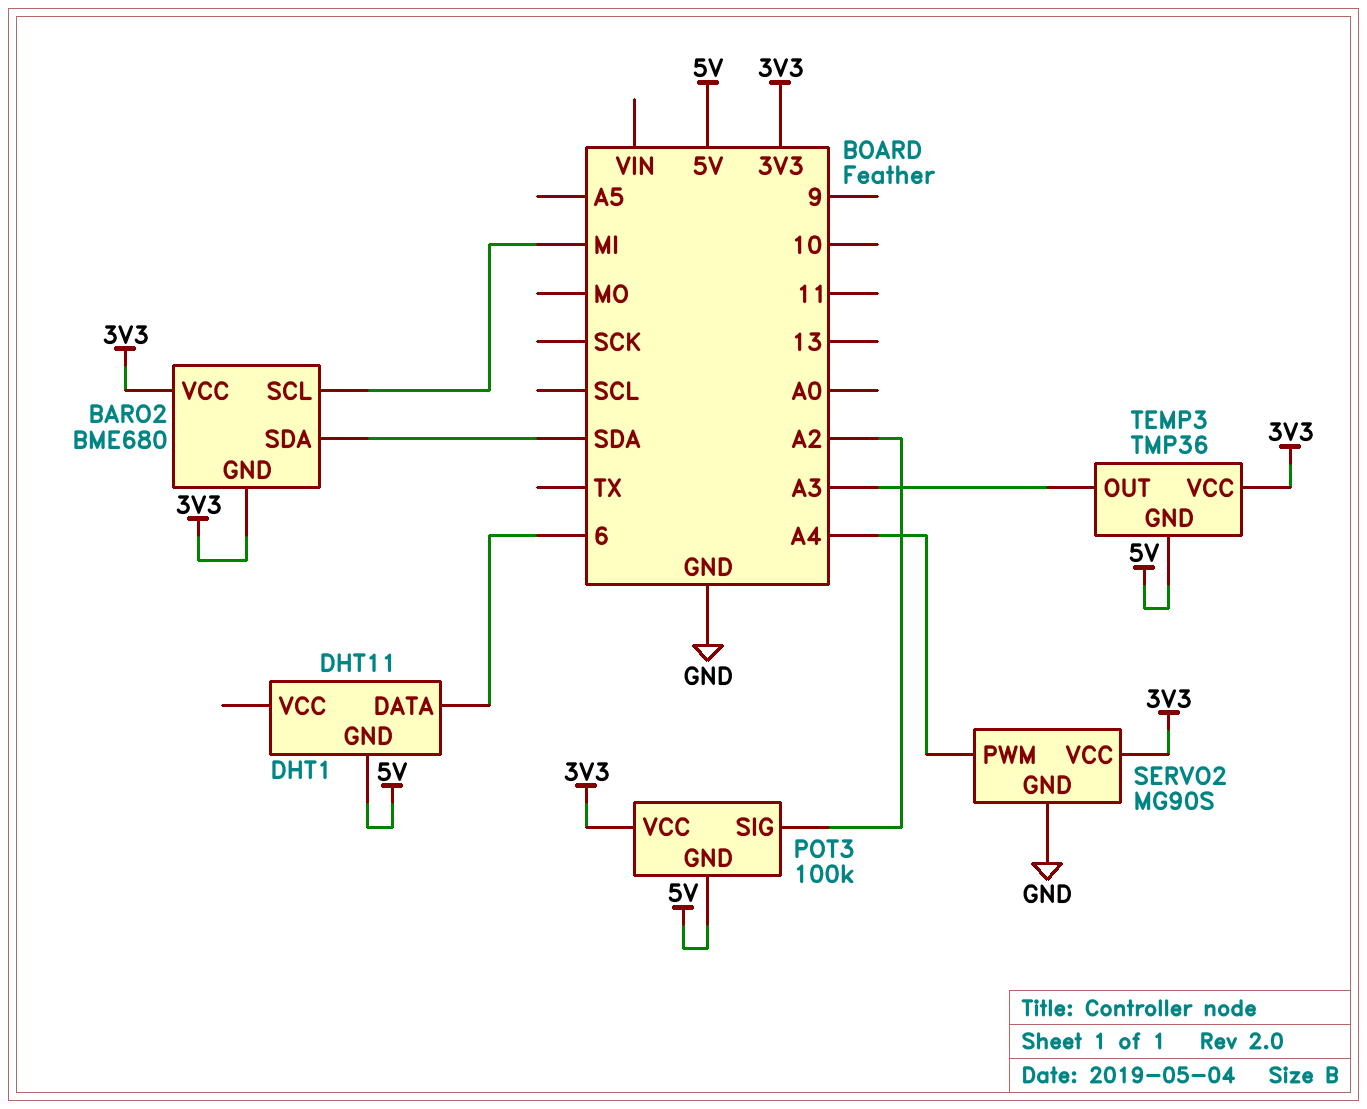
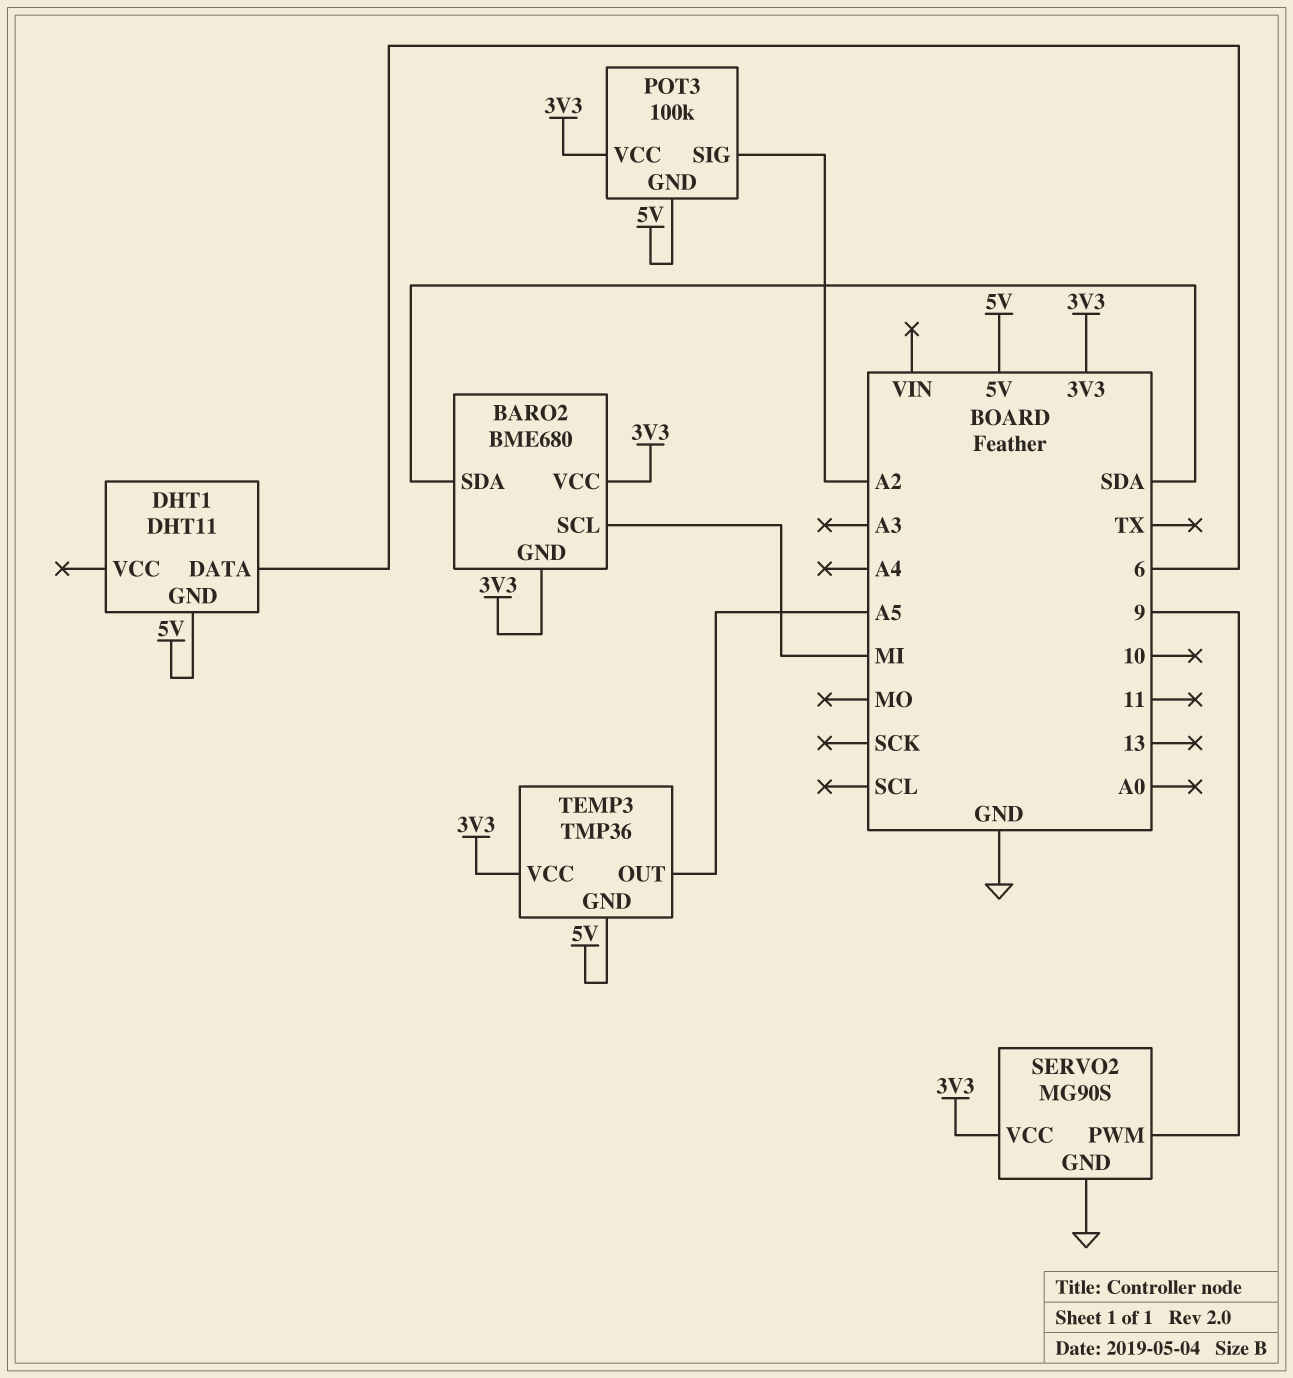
SERVO2 pin PWM: A4 -> 9
TEMP3 pin OUT: A3 -> A5

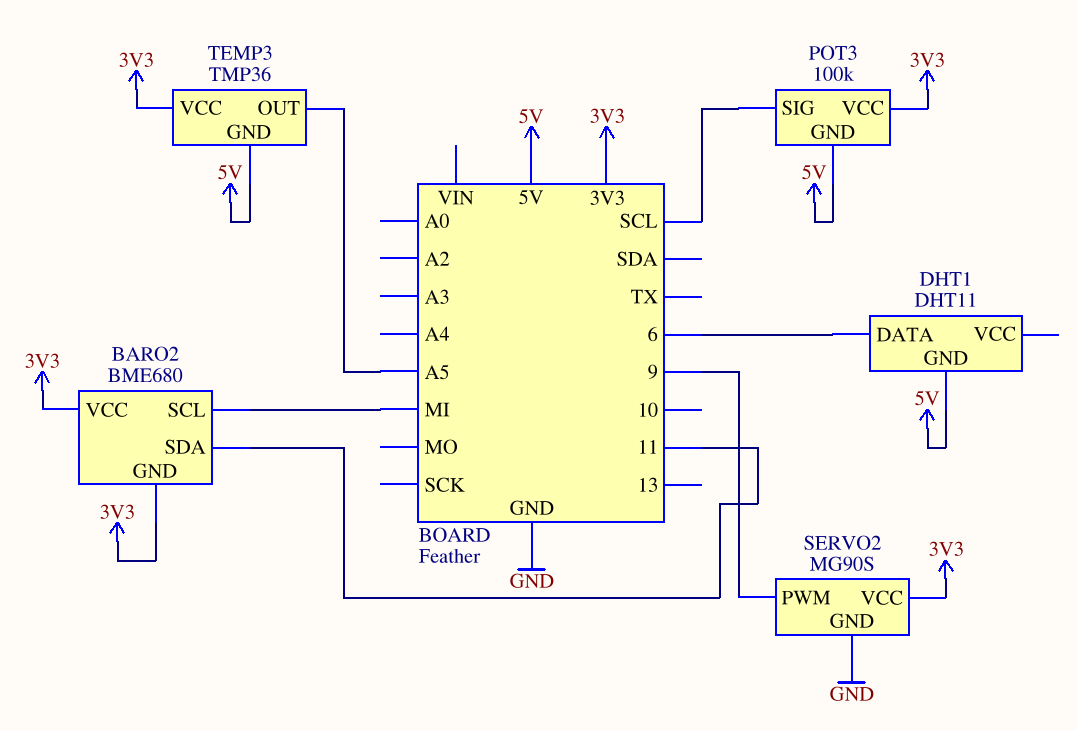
BARO2 pin SDA: SDA -> 11
POT3 pin SIG: A2 -> SCL

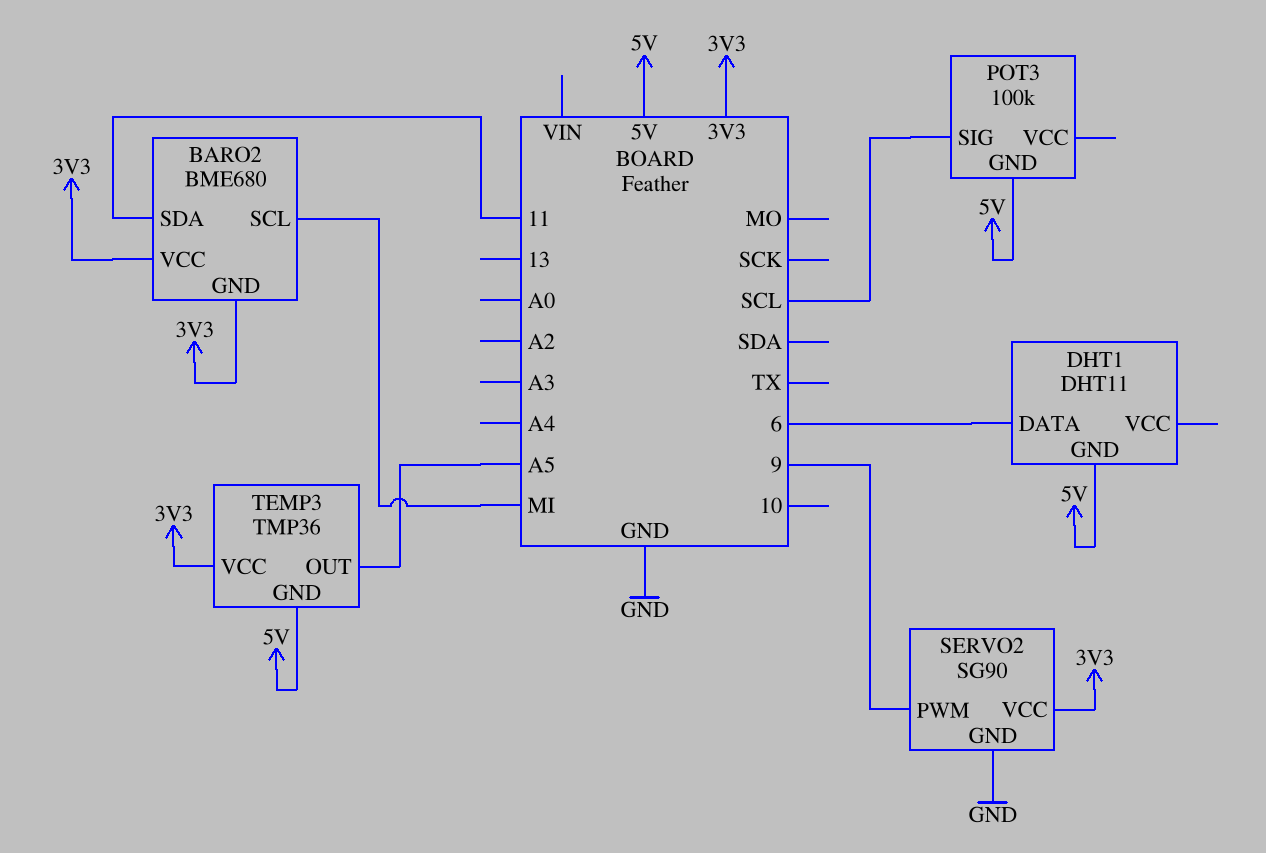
POT3 pin VCC: 3V3 -> none
SERVO2: MG90S -> SG90

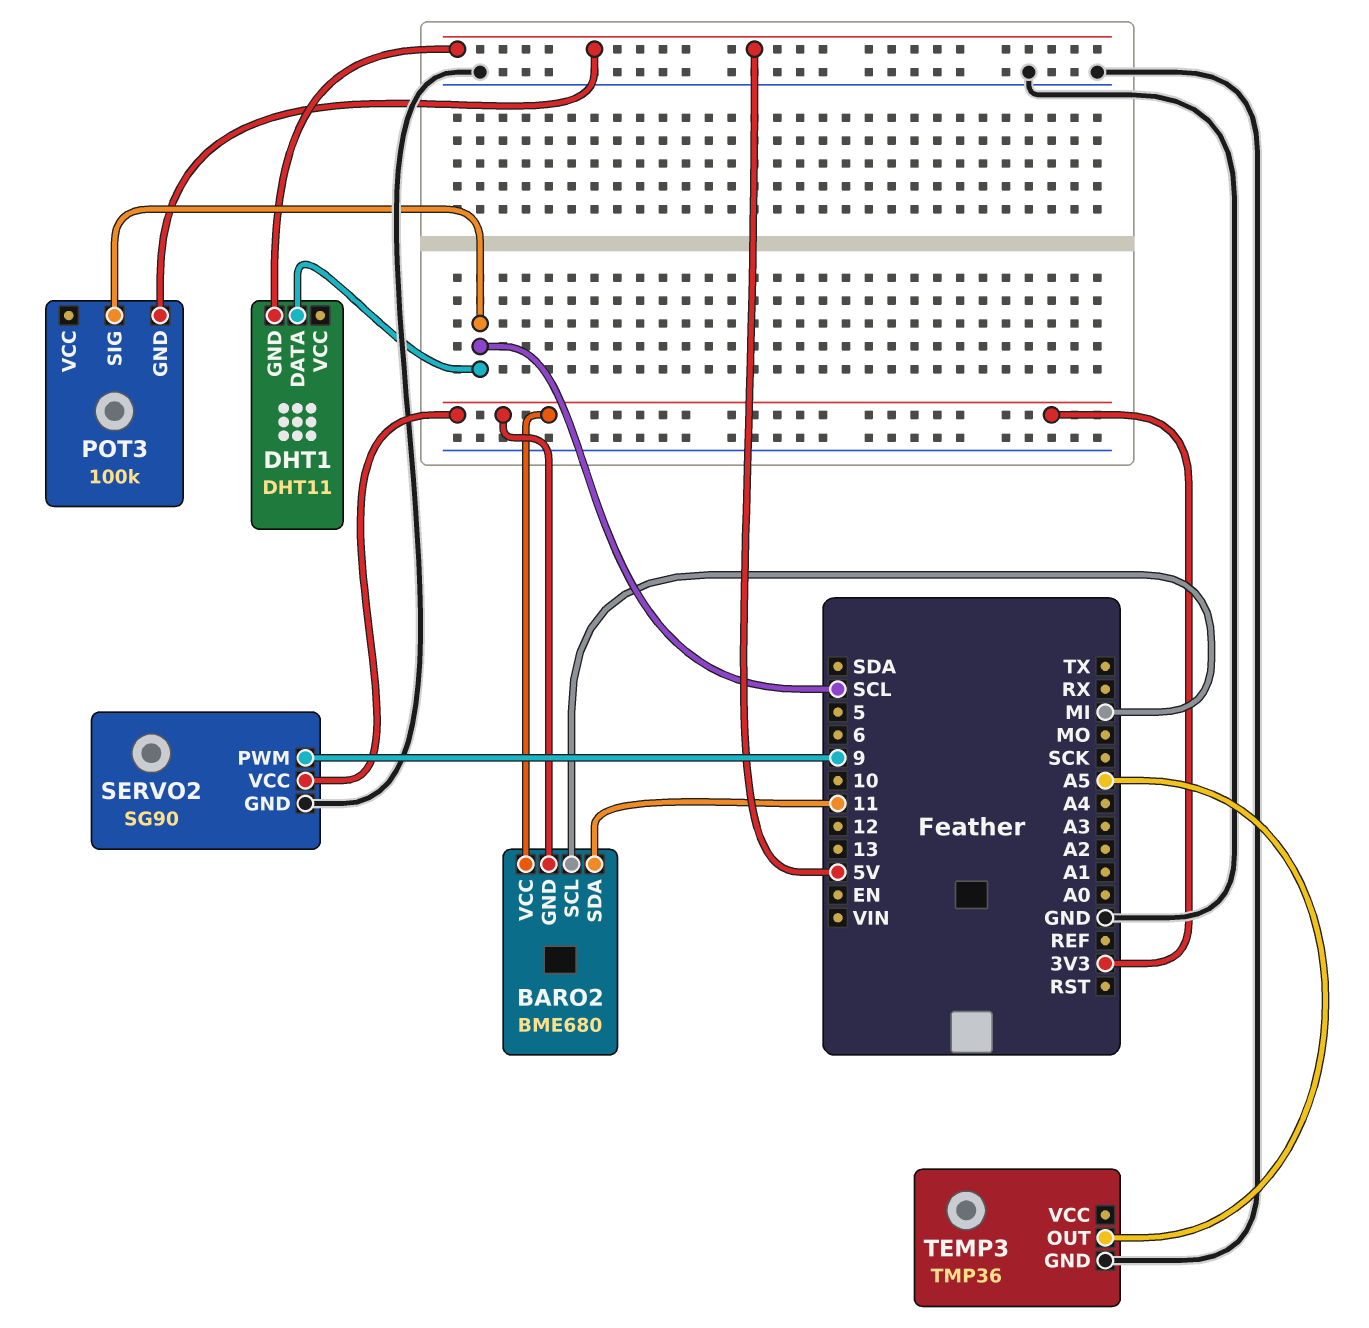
DHT1 pin DATA: 6 -> SCL
TEMP3 pin GND: 5V -> GND
TEMP3 pin VCC: 3V3 -> none

